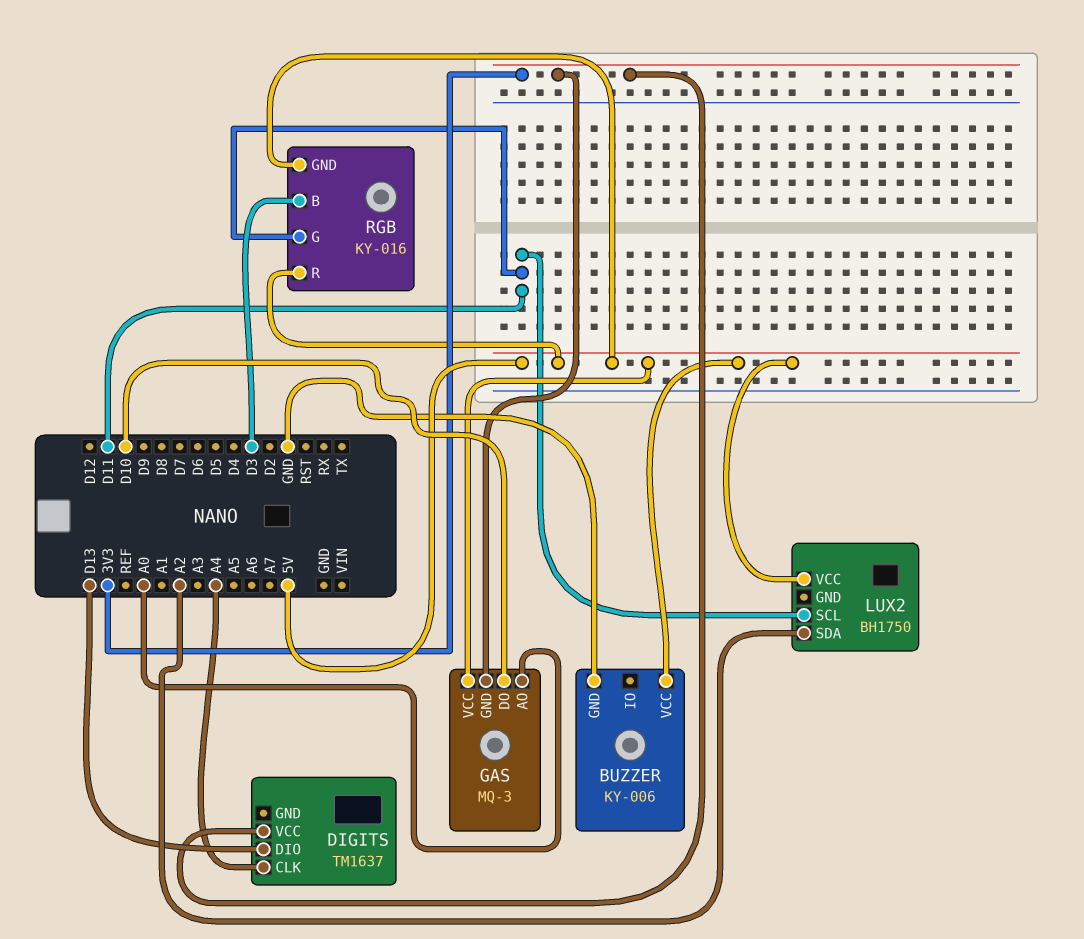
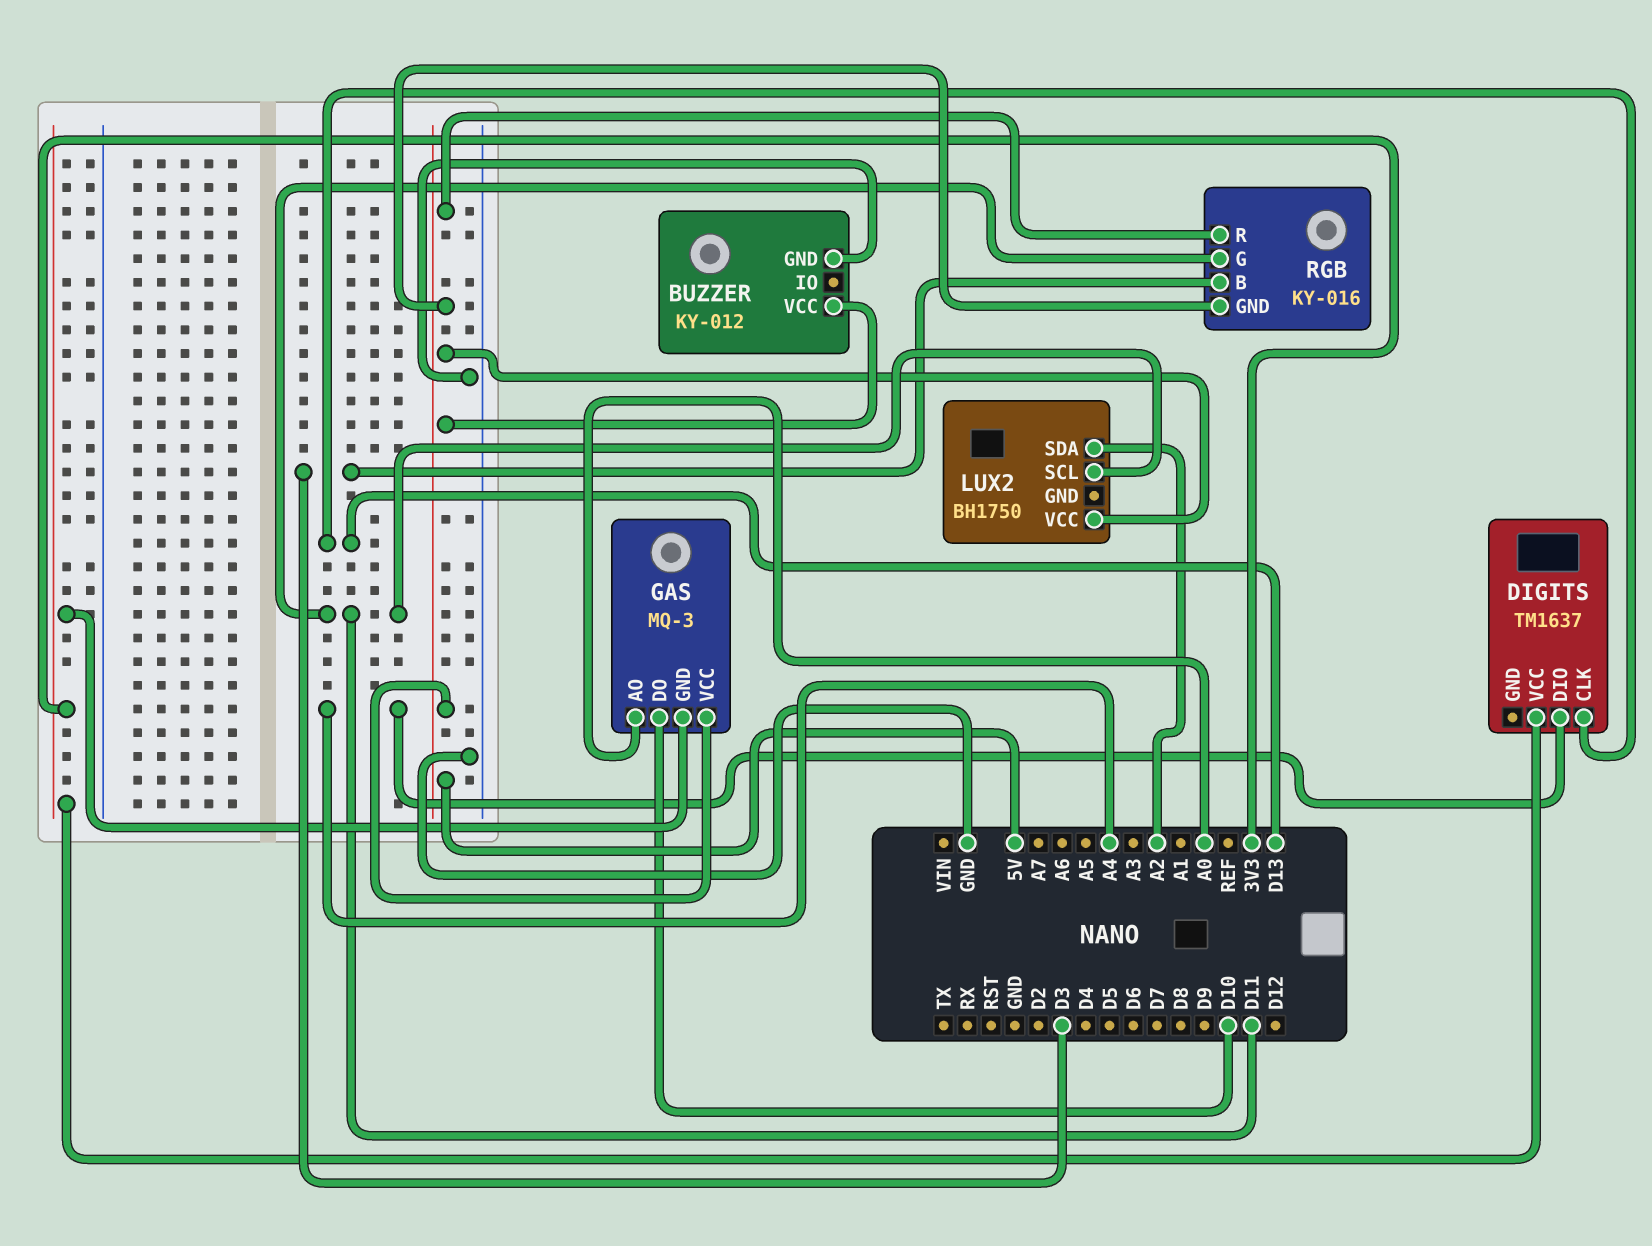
BUZZER: KY-006 -> KY-012
DIGITS pin CLK: A4 -> D13
DIGITS pin DIO: D13 -> A4

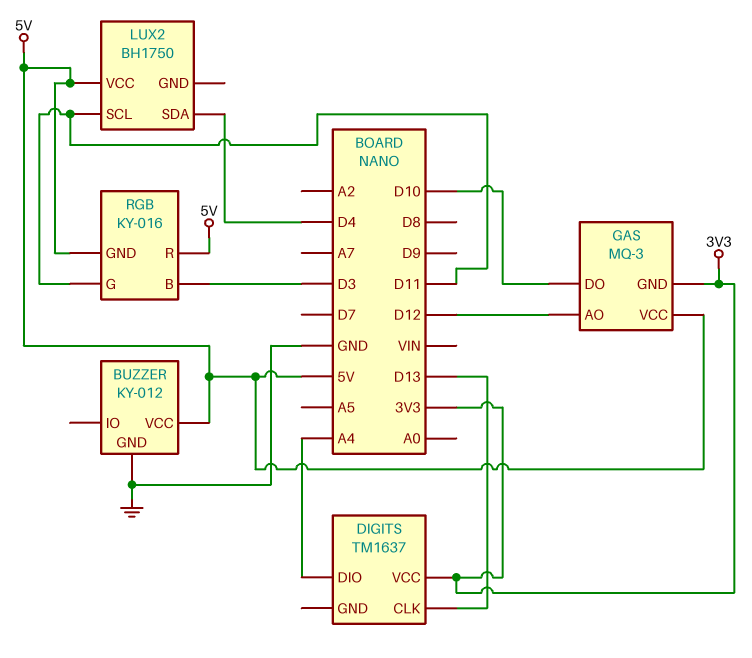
GAS pin AO: A0 -> D12
LUX2 pin SDA: A2 -> D4

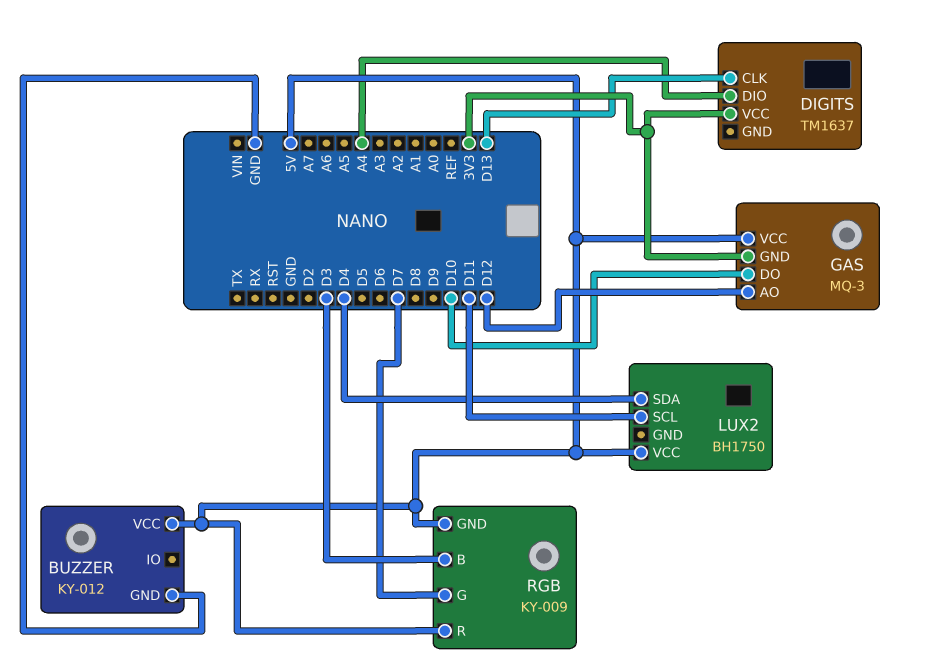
RGB: KY-016 -> KY-009
RGB pin G: D11 -> D7

